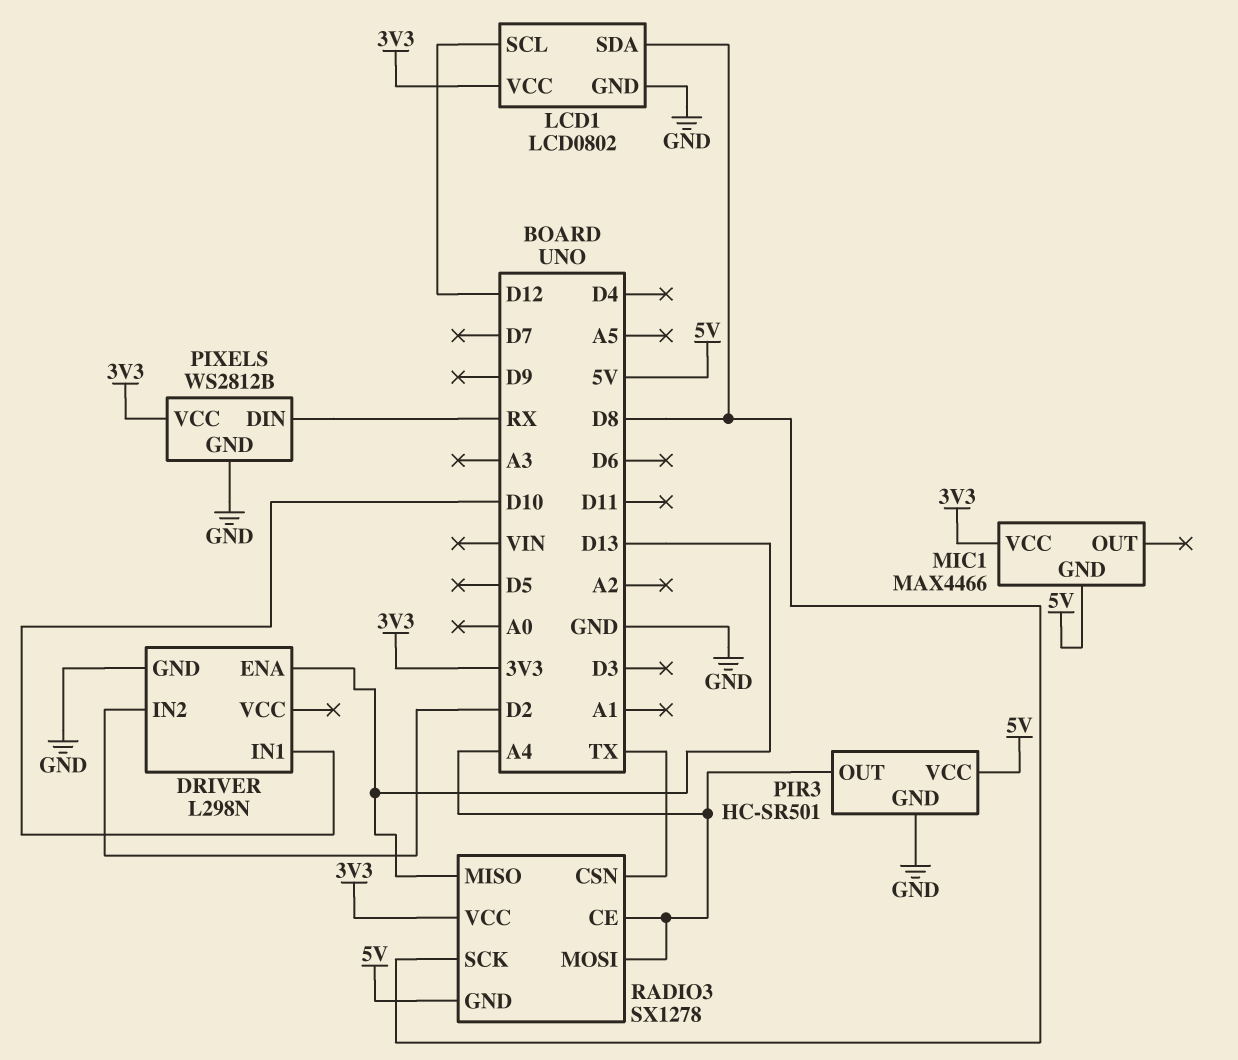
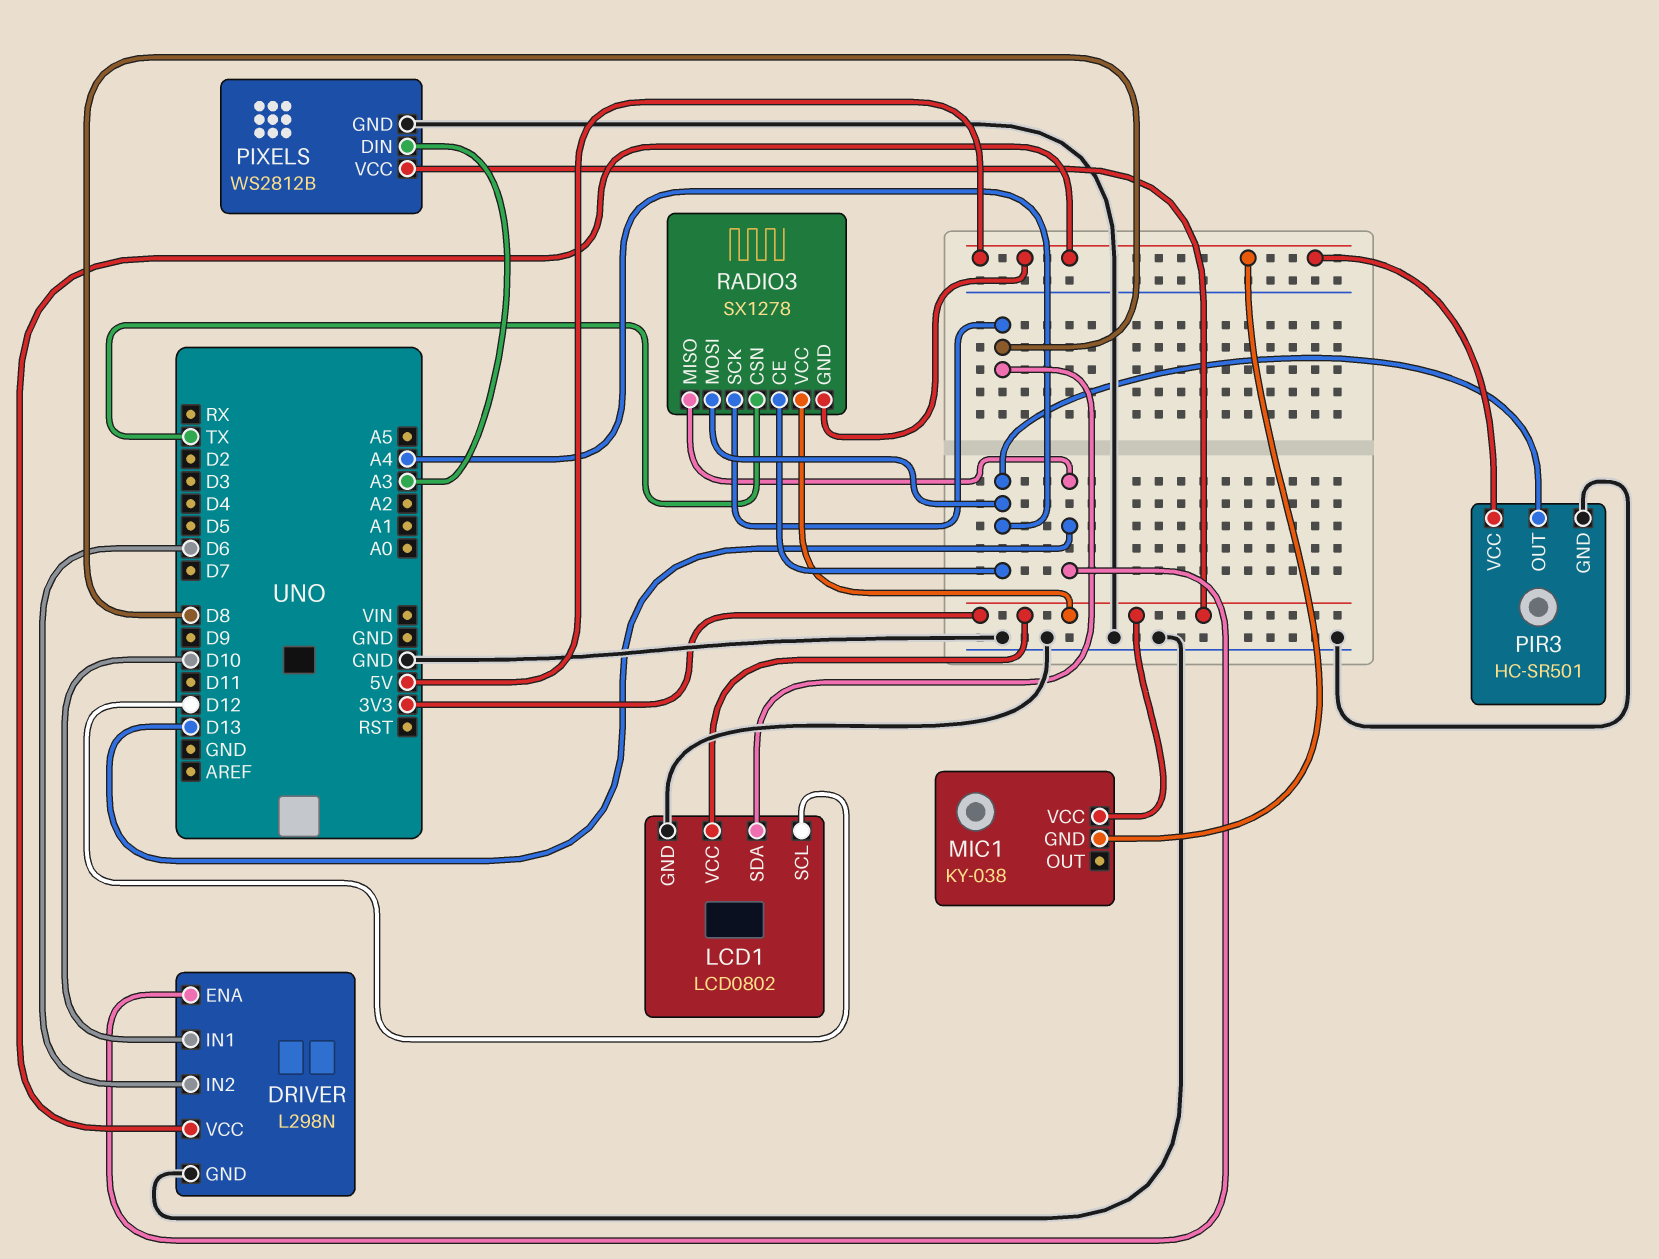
DRIVER pin IN2: D2 -> D6
DRIVER pin VCC: none -> 5V
MIC1: MAX4466 -> KY-038
PIXELS pin DIN: RX -> A3

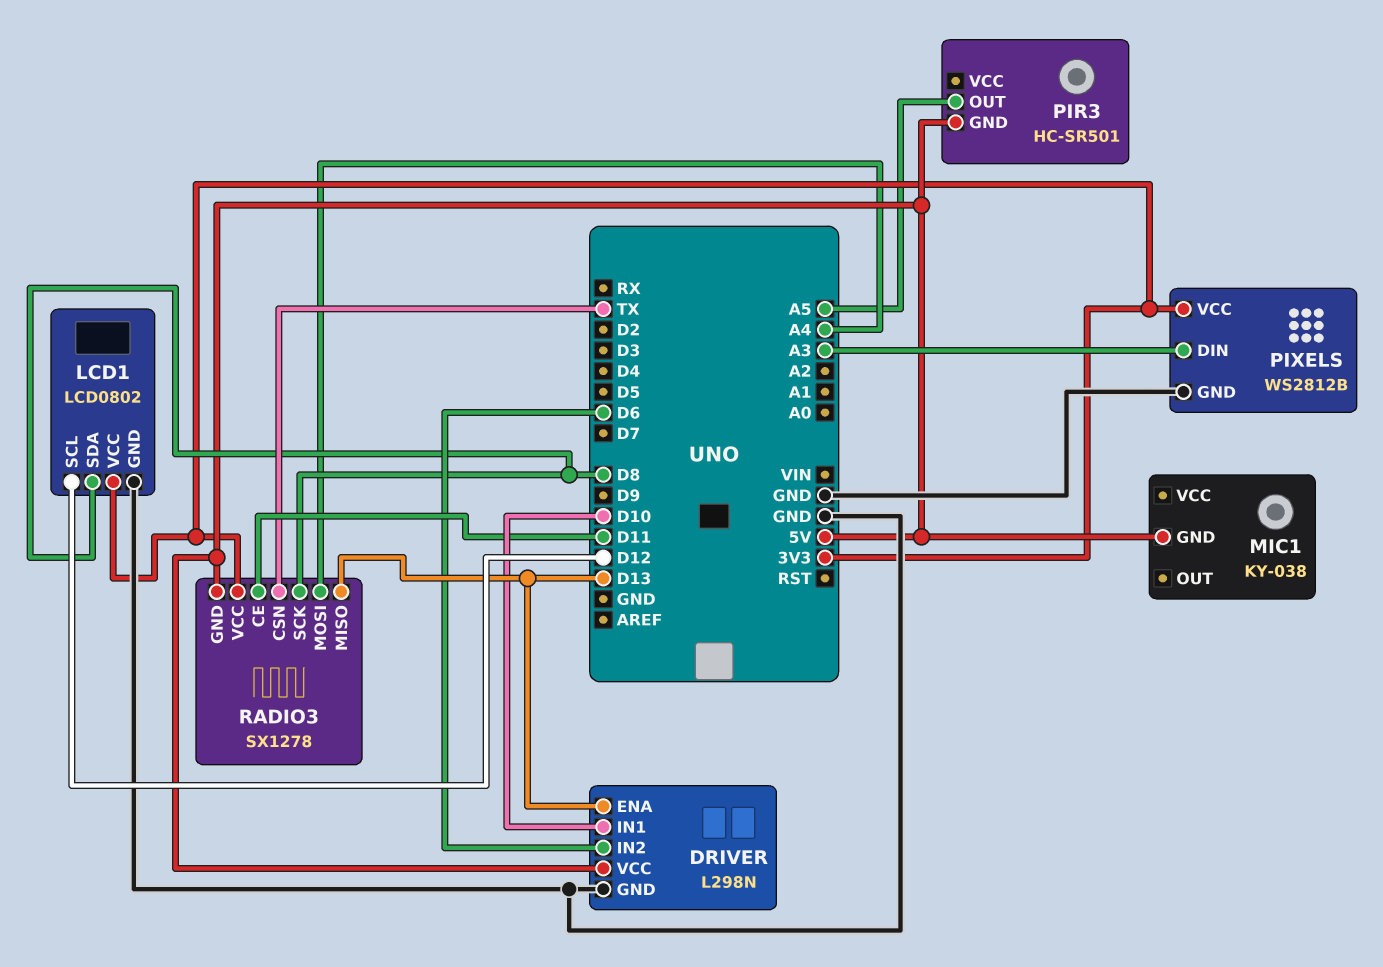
MIC1 pin VCC: 3V3 -> none
PIR3 pin GND: GND -> 5V
PIR3 pin OUT: A4 -> A5
PIR3 pin VCC: 5V -> none
RADIO3 pin CE: A4 -> D11

